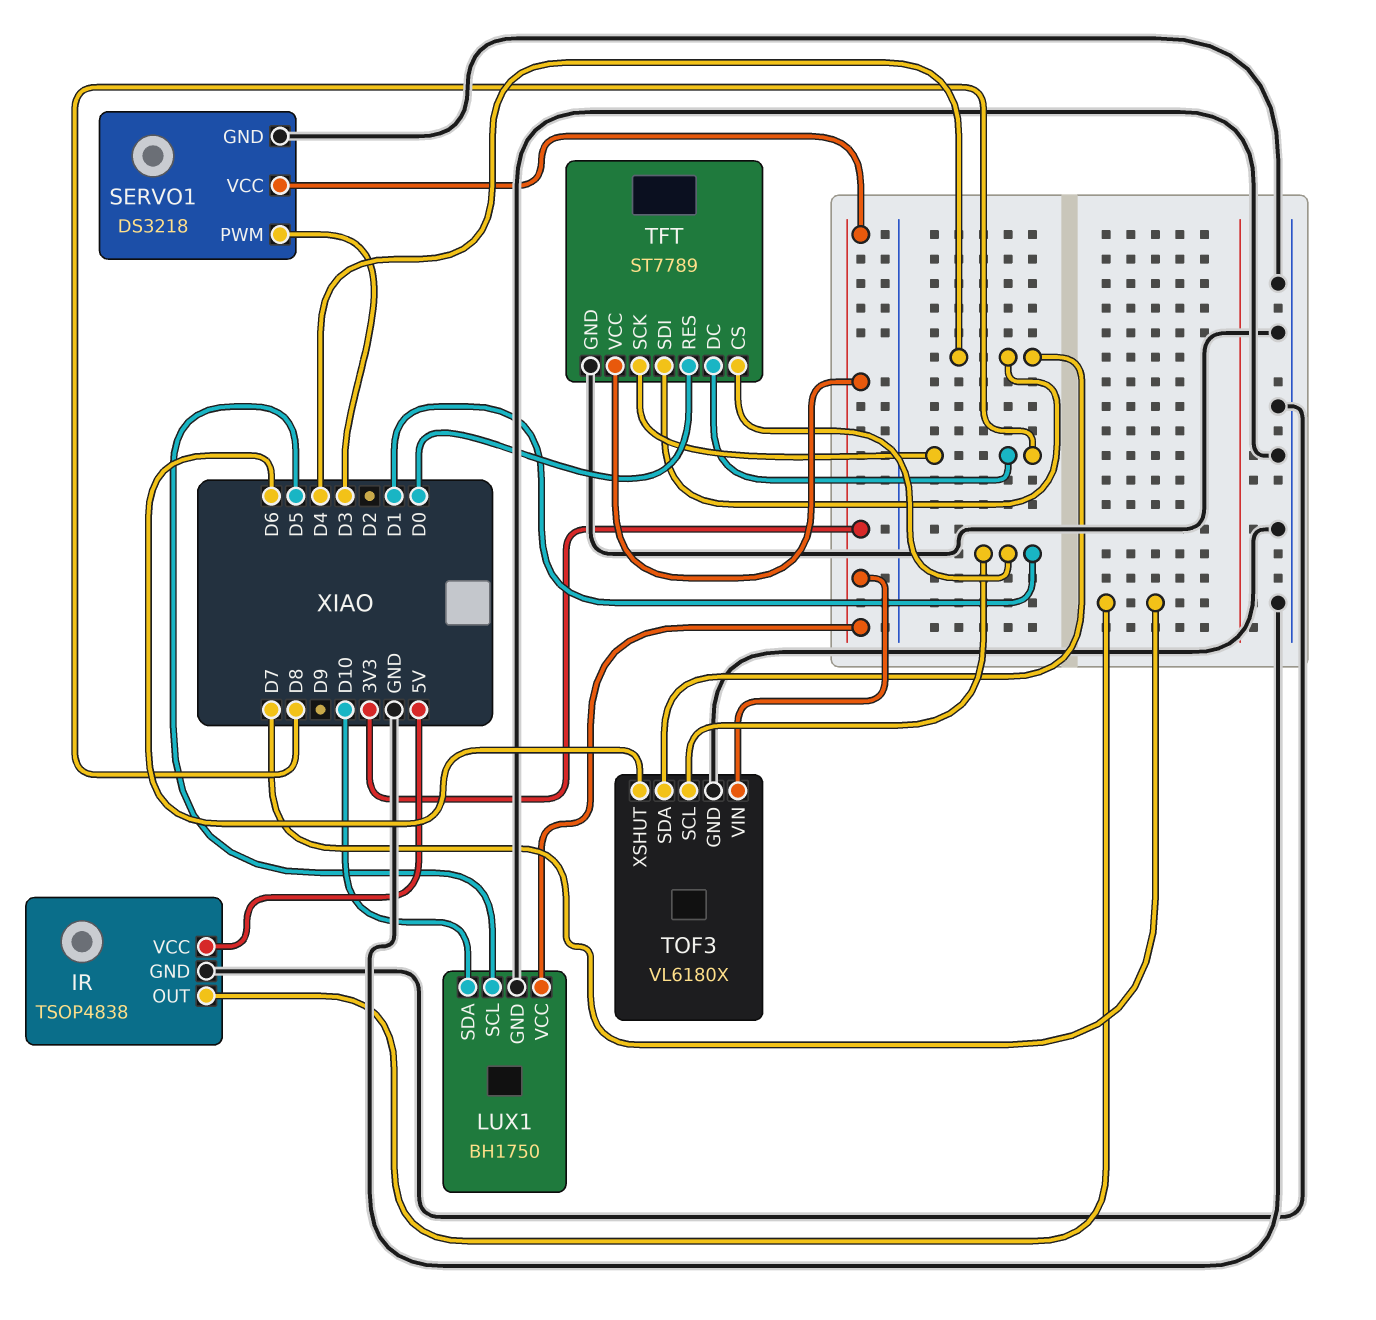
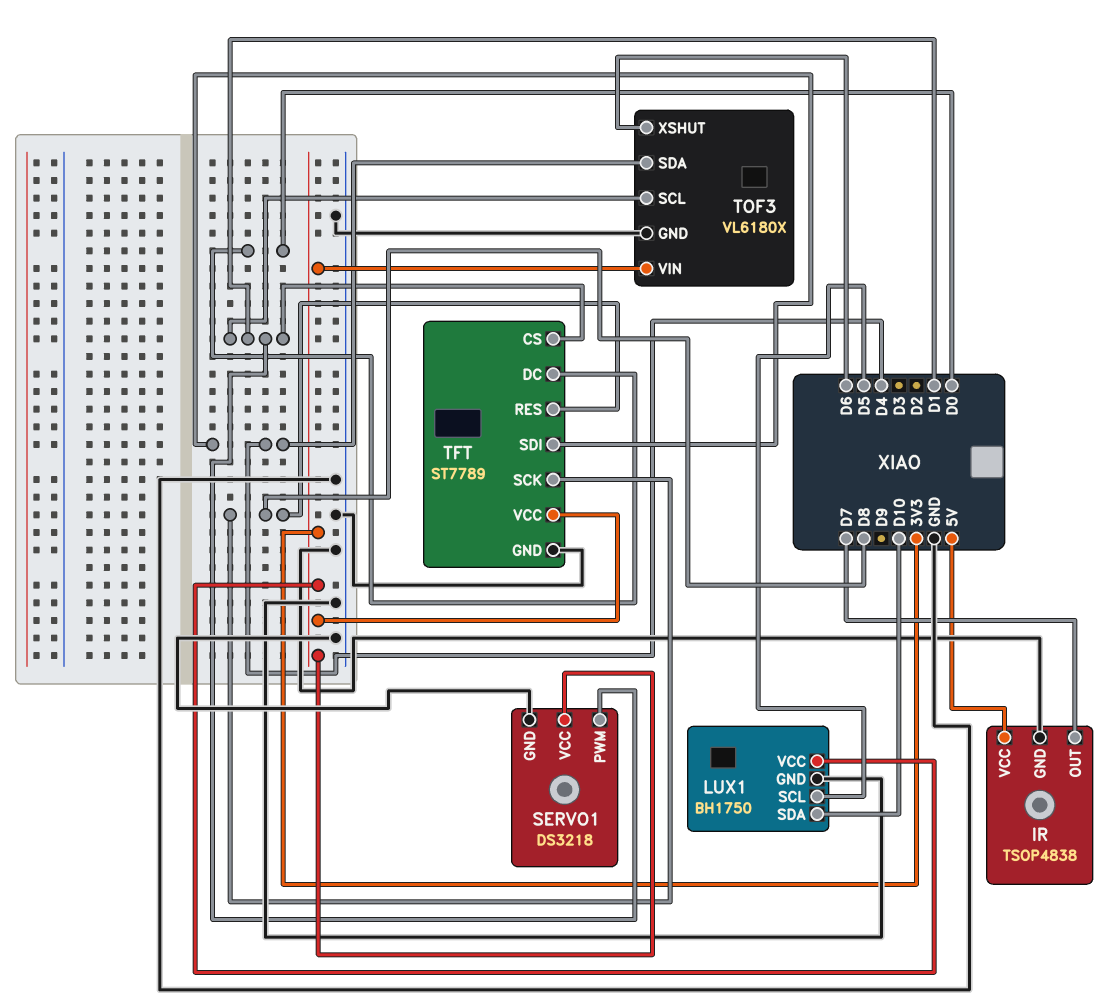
SERVO1 pin PWM: D3 -> D1
TFT pin DC: D8 -> D0
TFT pin RES: D0 -> D8

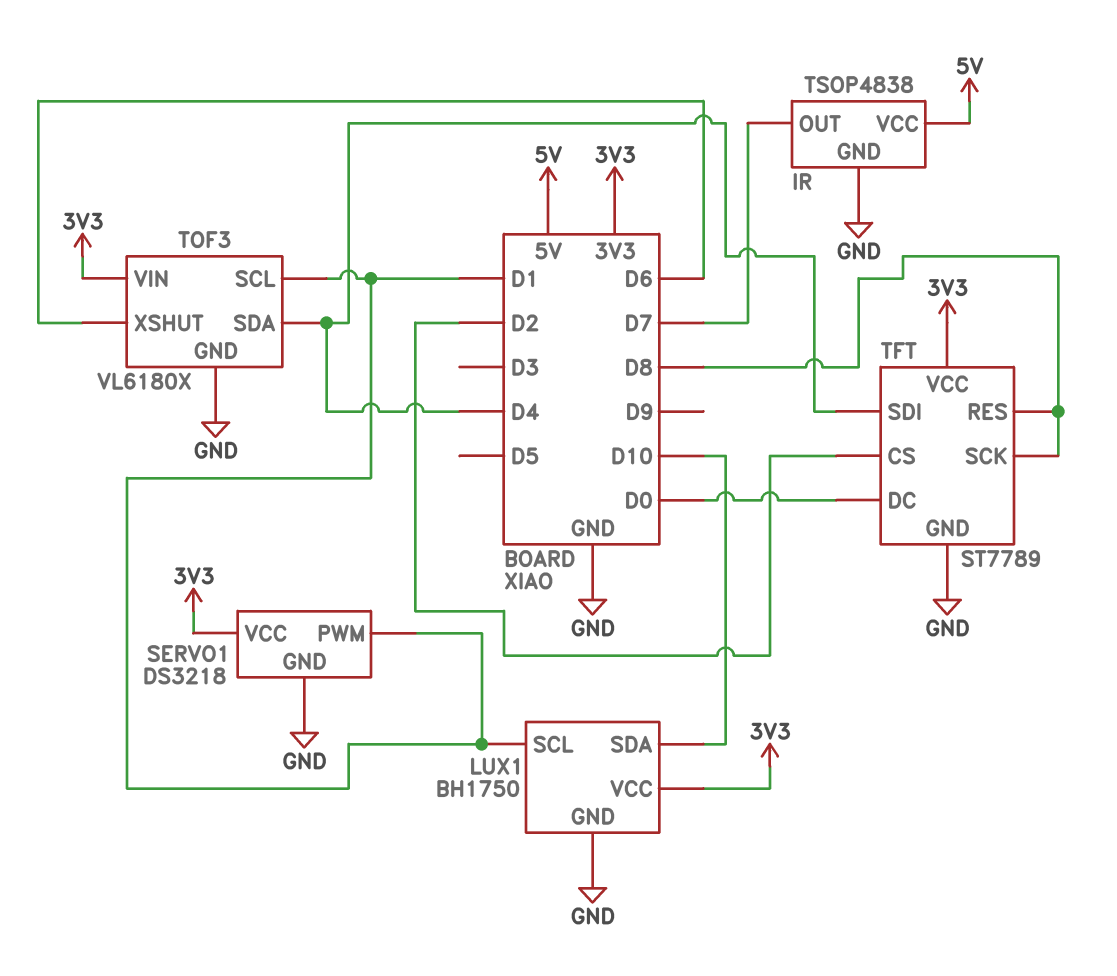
LUX1 pin SCL: D5 -> D1
TFT pin CS: D1 -> D2

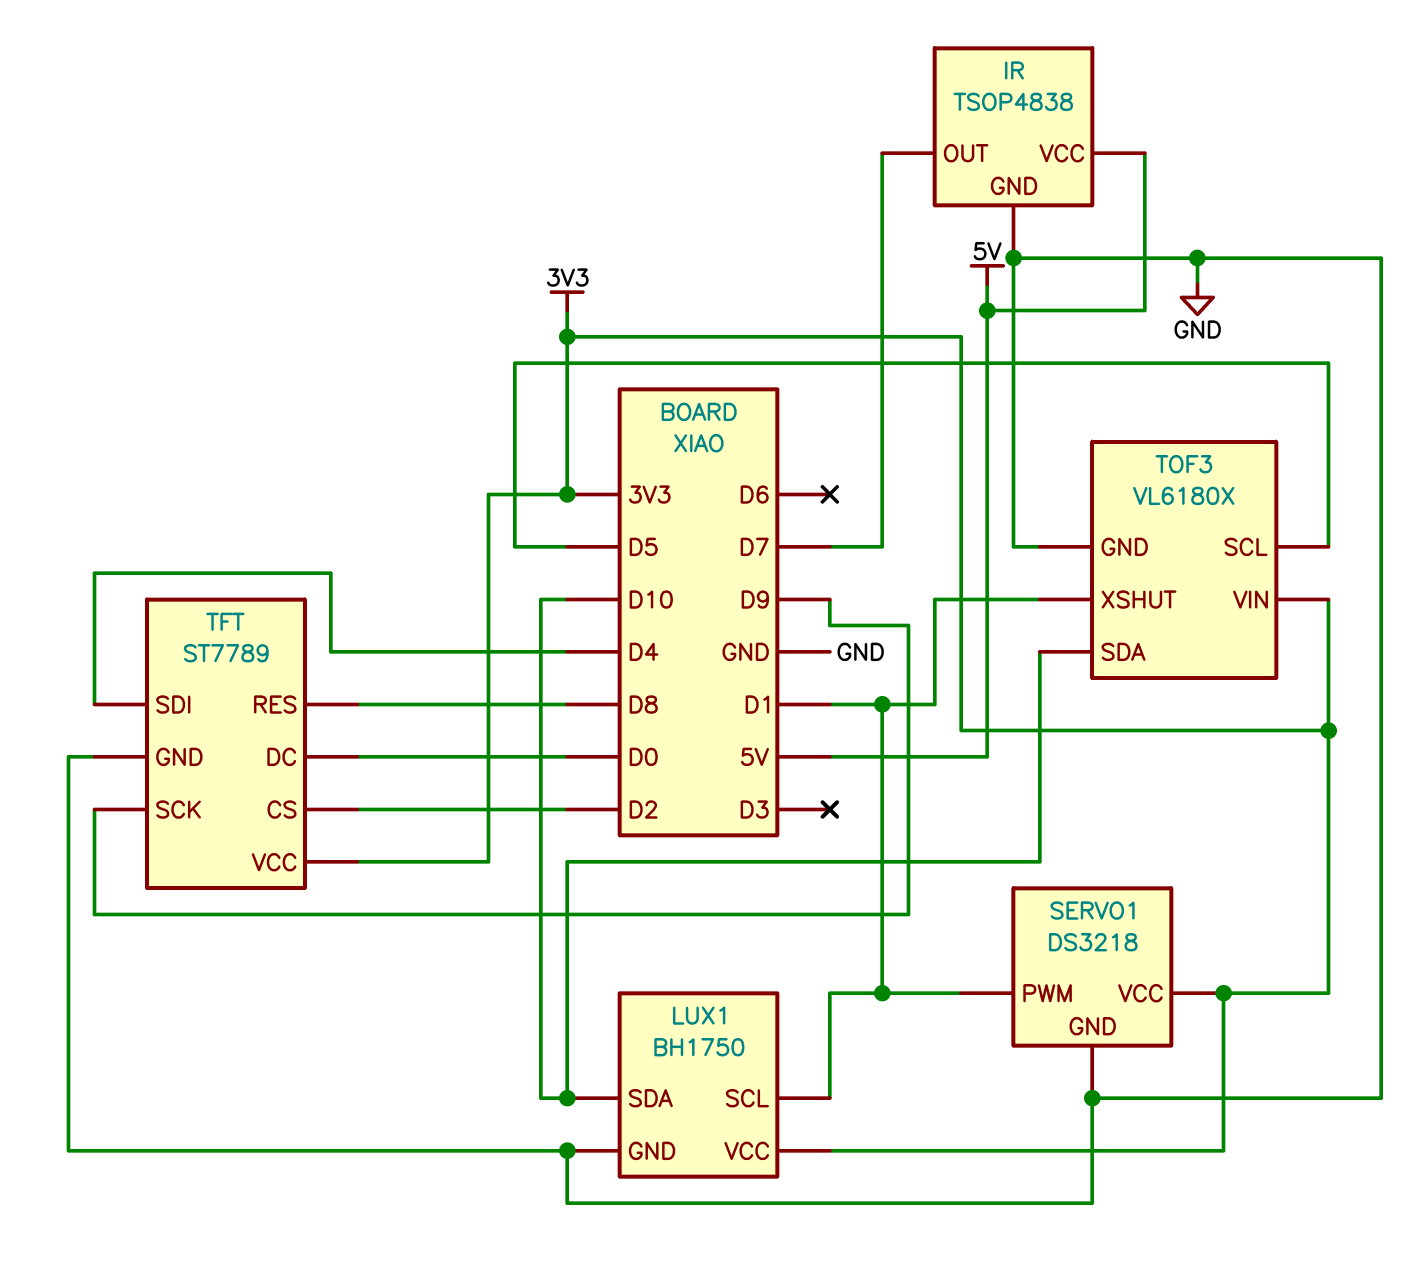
TFT pin SCK: D8 -> D9
TOF3 pin SCL: D1 -> D5
TOF3 pin SDA: D4 -> D10
TOF3 pin XSHUT: D6 -> D1

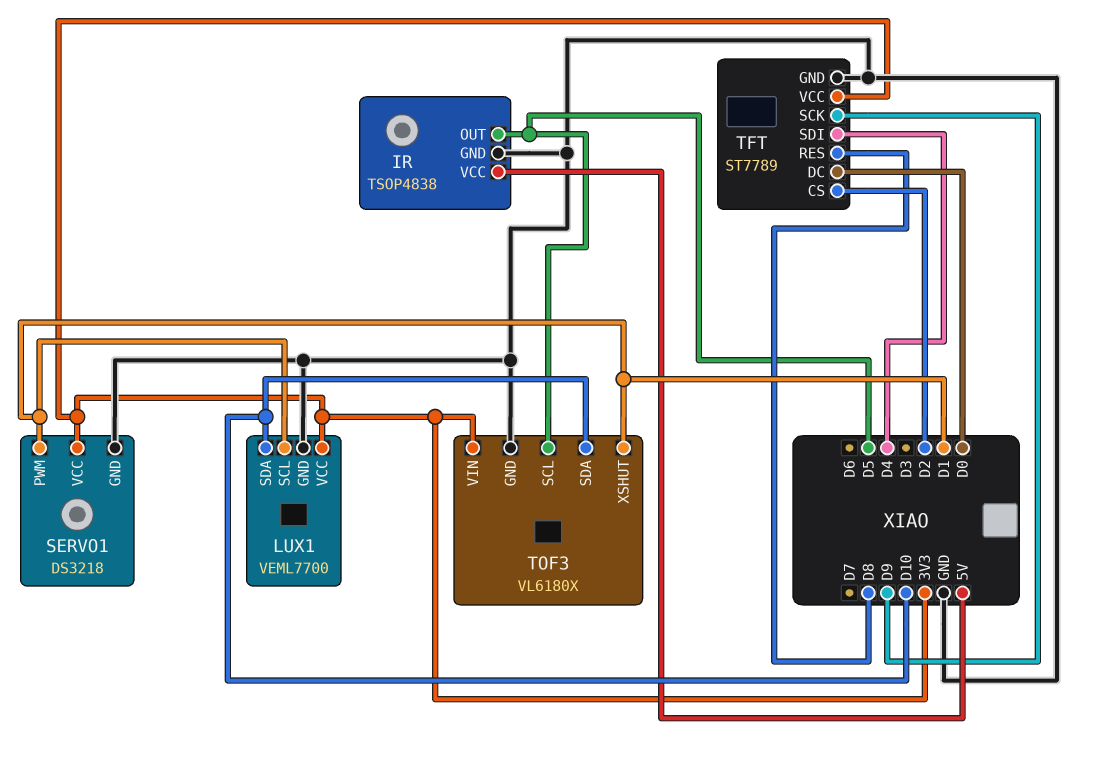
IR pin OUT: D7 -> D5
LUX1: BH1750 -> VEML7700

